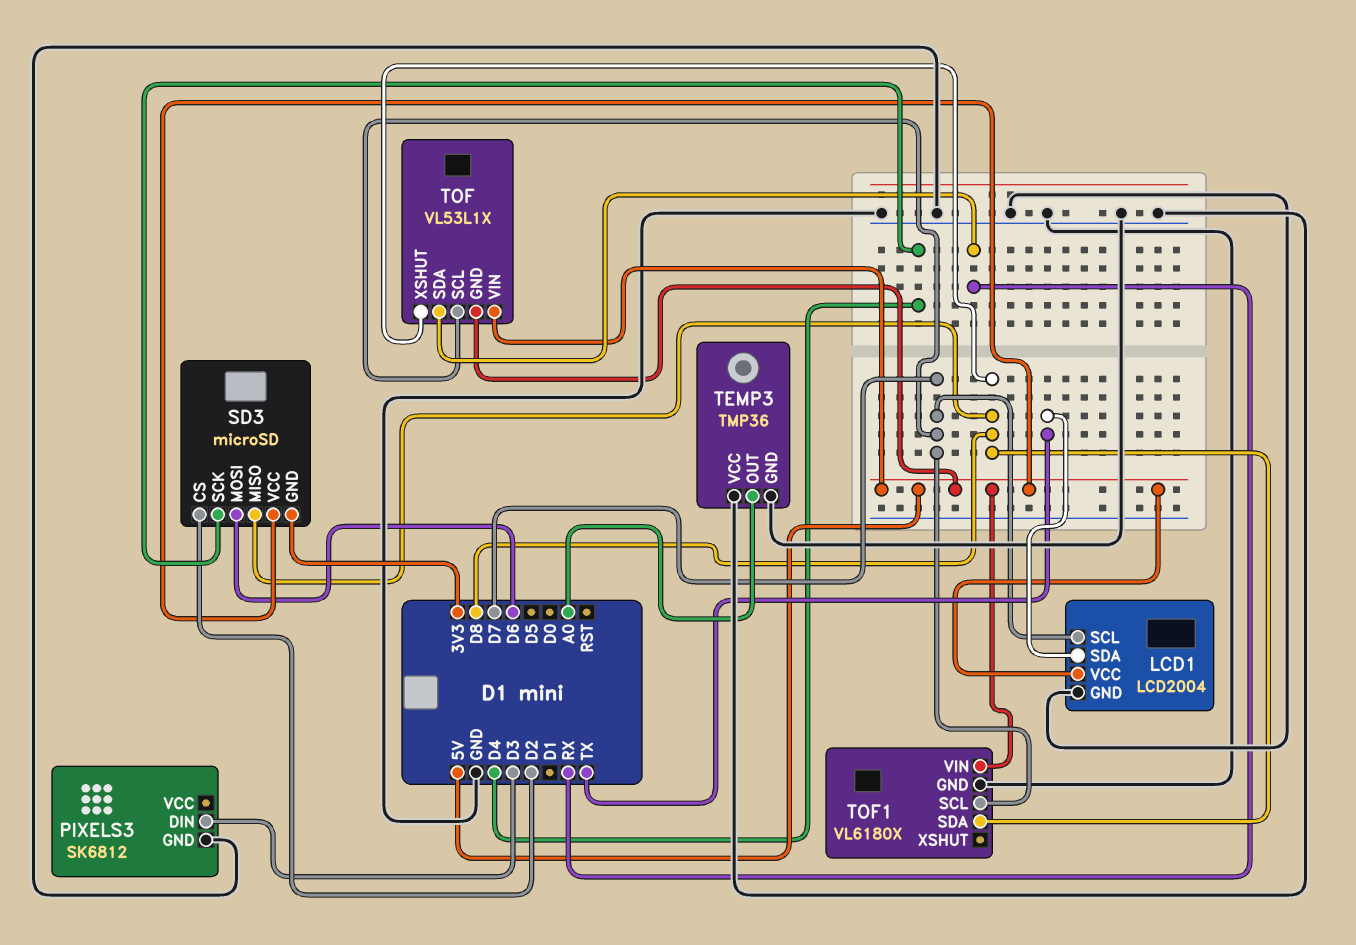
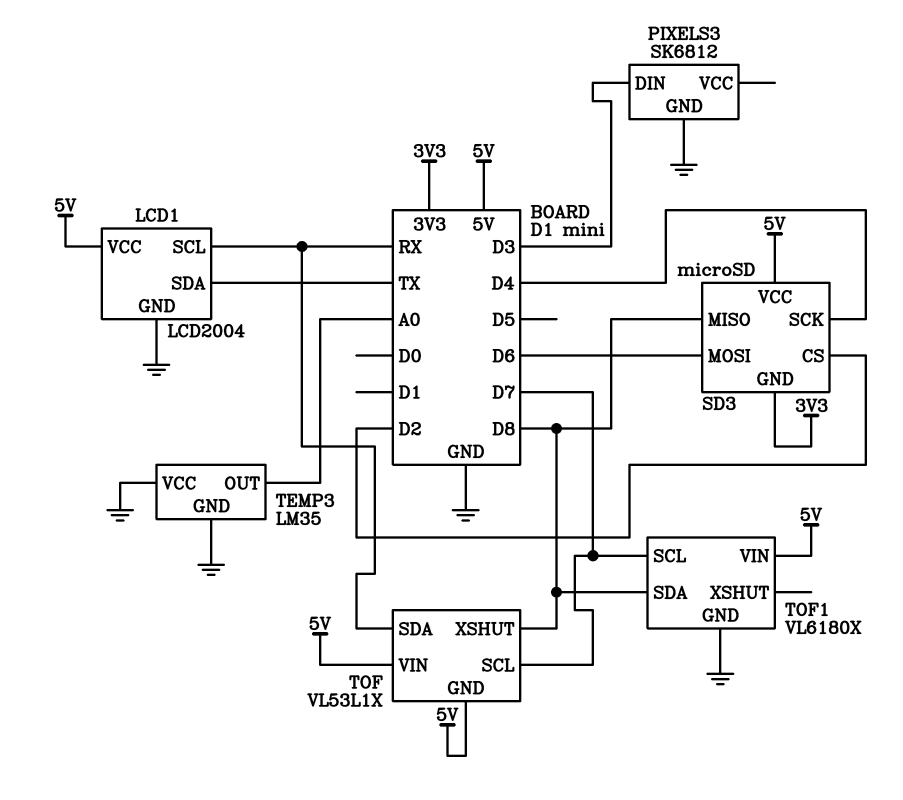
LCD1 pin SCL: D7 -> RX
TEMP3: TMP36 -> LM35

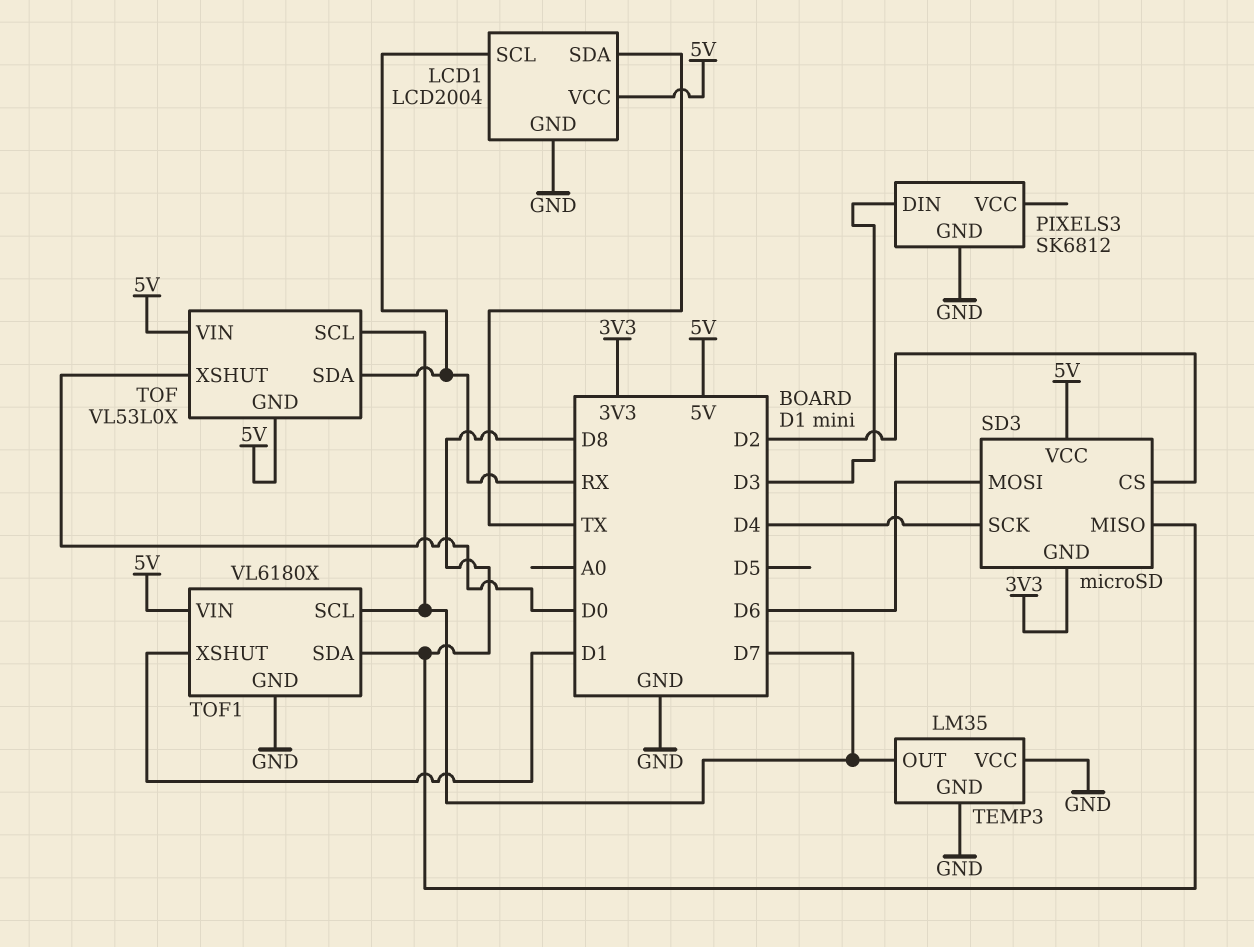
TEMP3 pin OUT: A0 -> D7
TOF: VL53L1X -> VL53L0X
TOF pin XSHUT: D8 -> D0
TOF1 pin XSHUT: none -> D1

